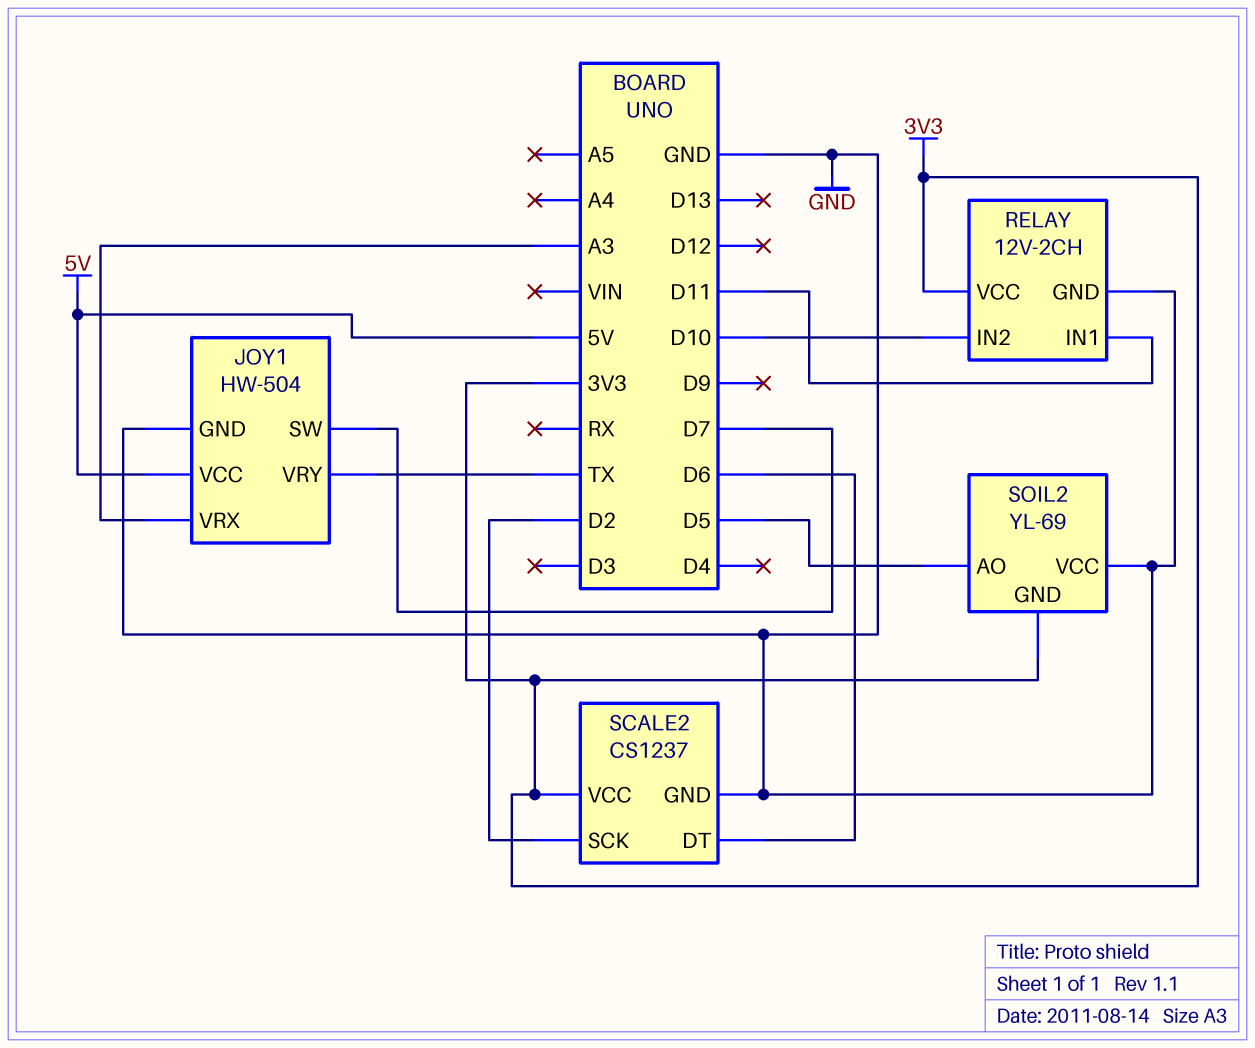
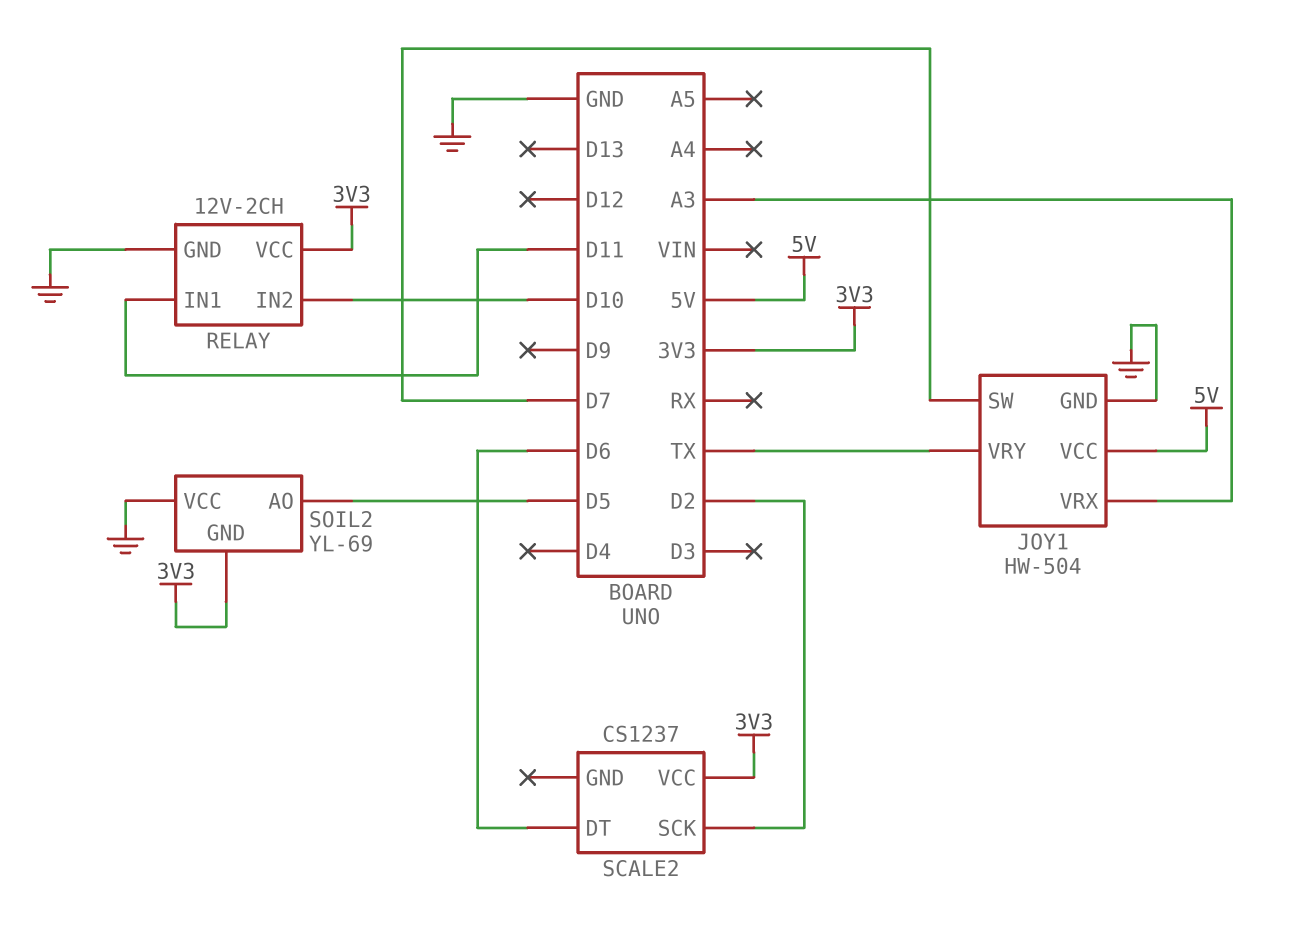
SCALE2 pin GND: GND -> none

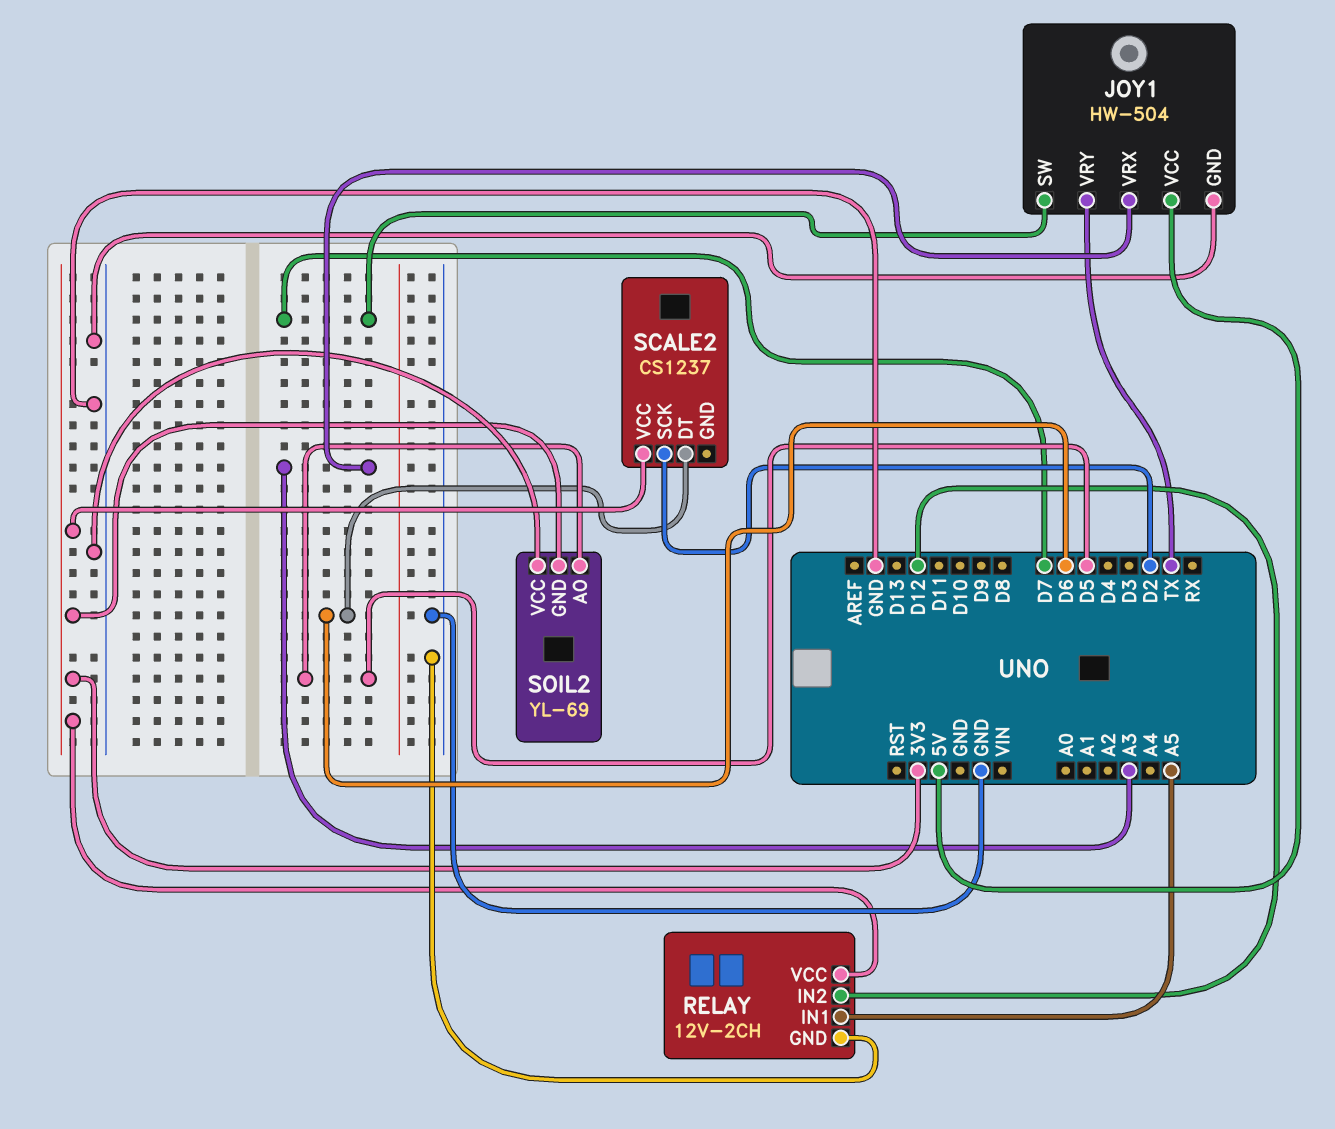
RELAY pin IN1: D11 -> A5
RELAY pin IN2: D10 -> D12

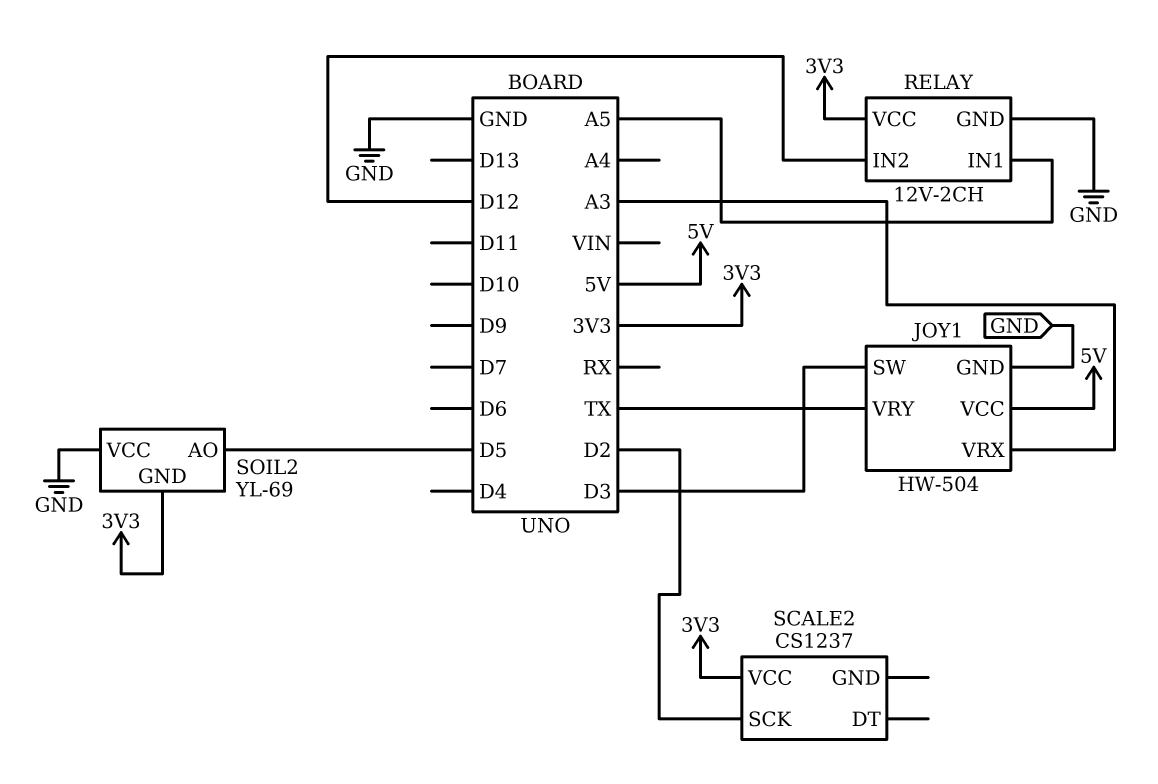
JOY1 pin SW: D7 -> D3
SCALE2 pin DT: D6 -> none

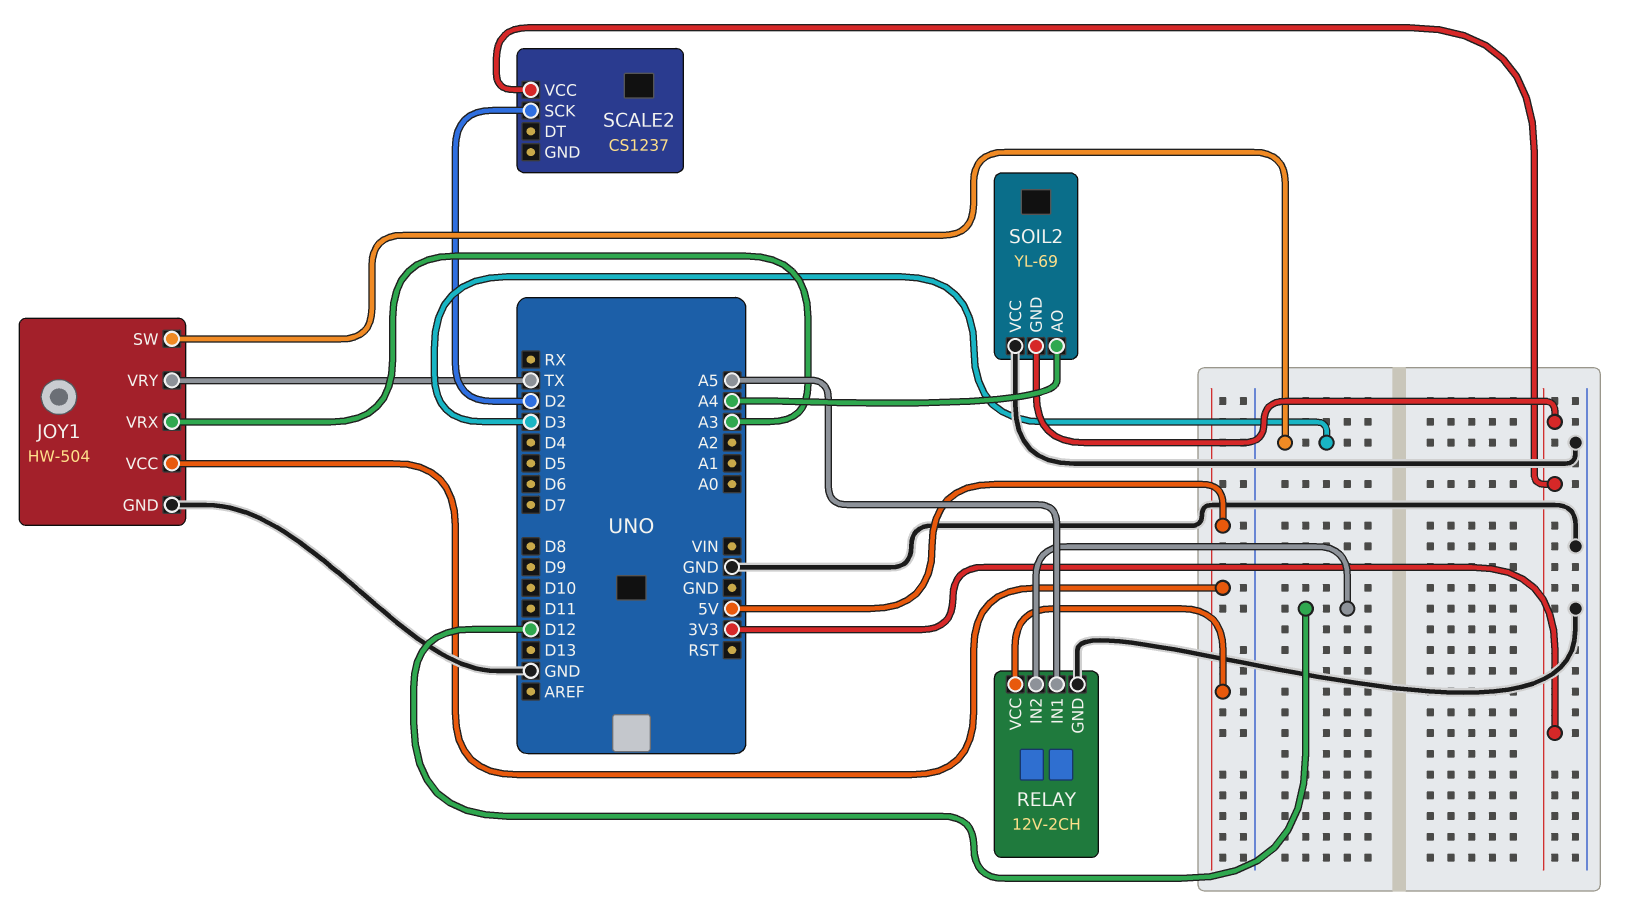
RELAY pin VCC: 3V3 -> 5V
SOIL2 pin AO: D5 -> A4

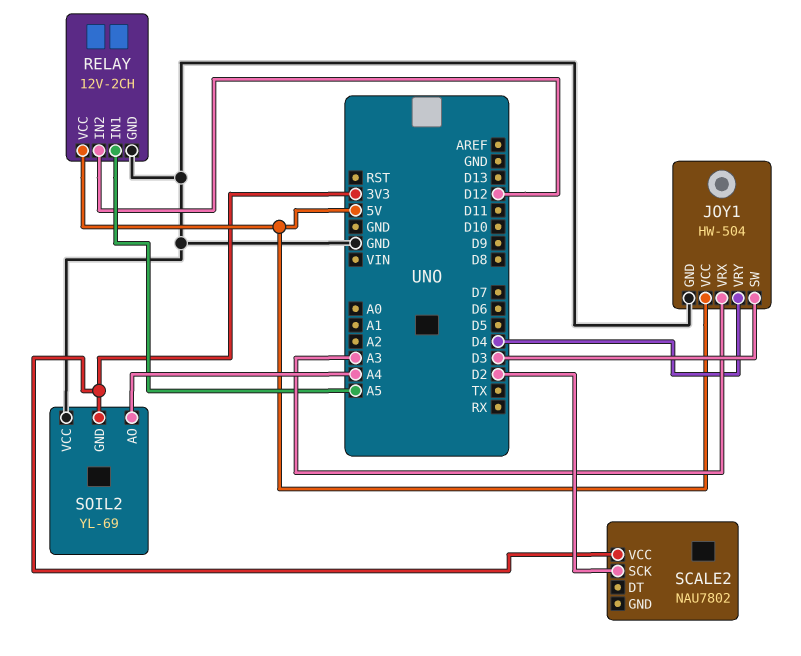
JOY1 pin VRY: TX -> D4
SCALE2: CS1237 -> NAU7802

